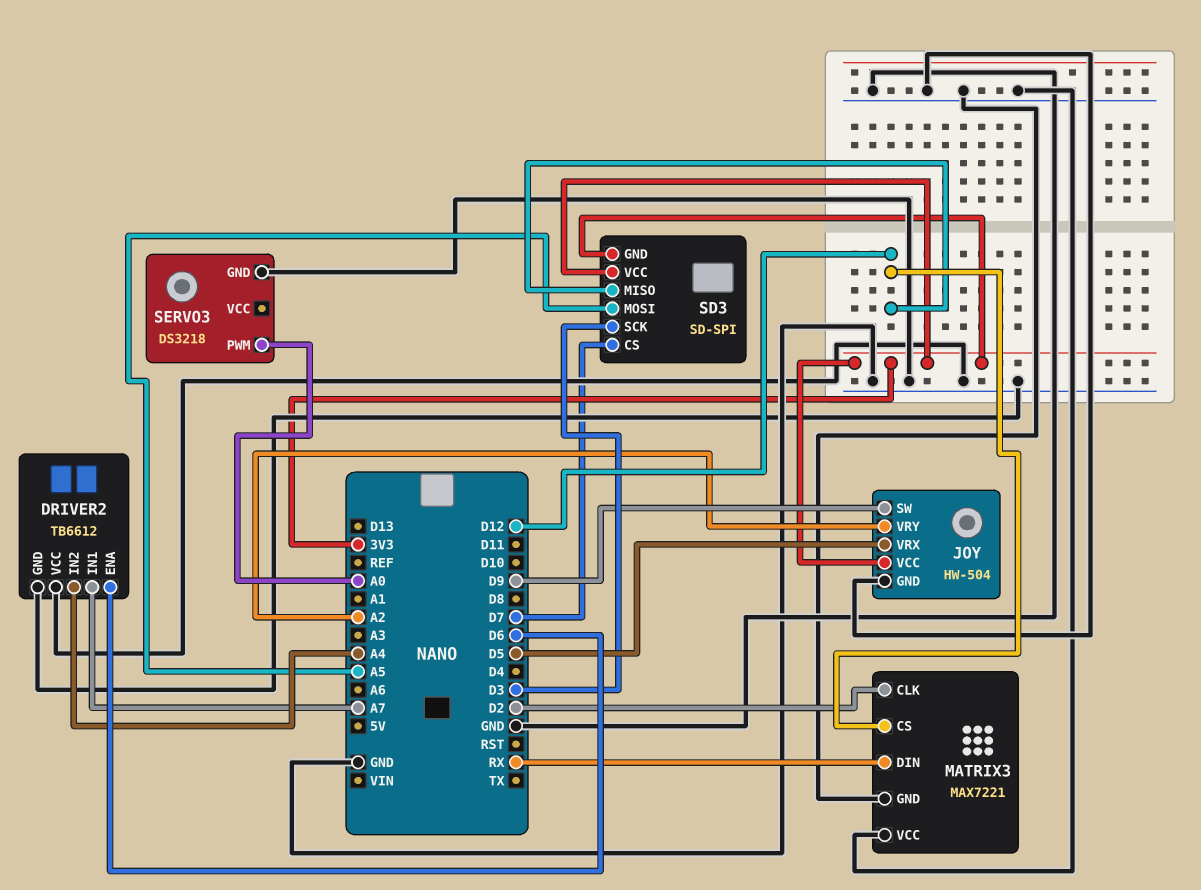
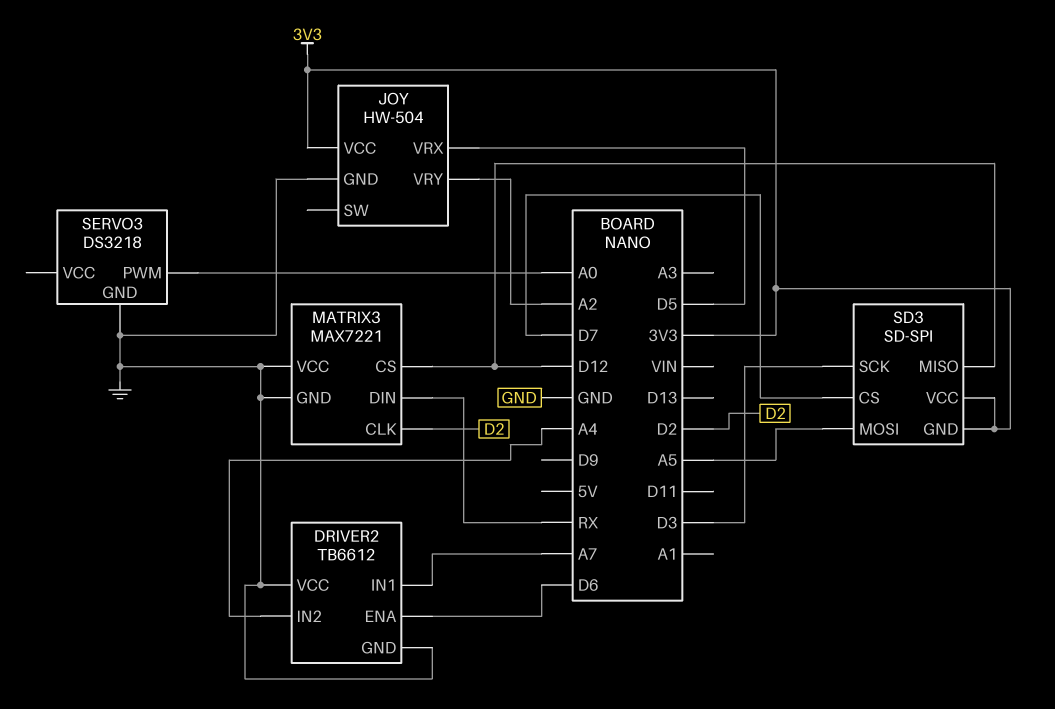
JOY pin SW: D9 -> none

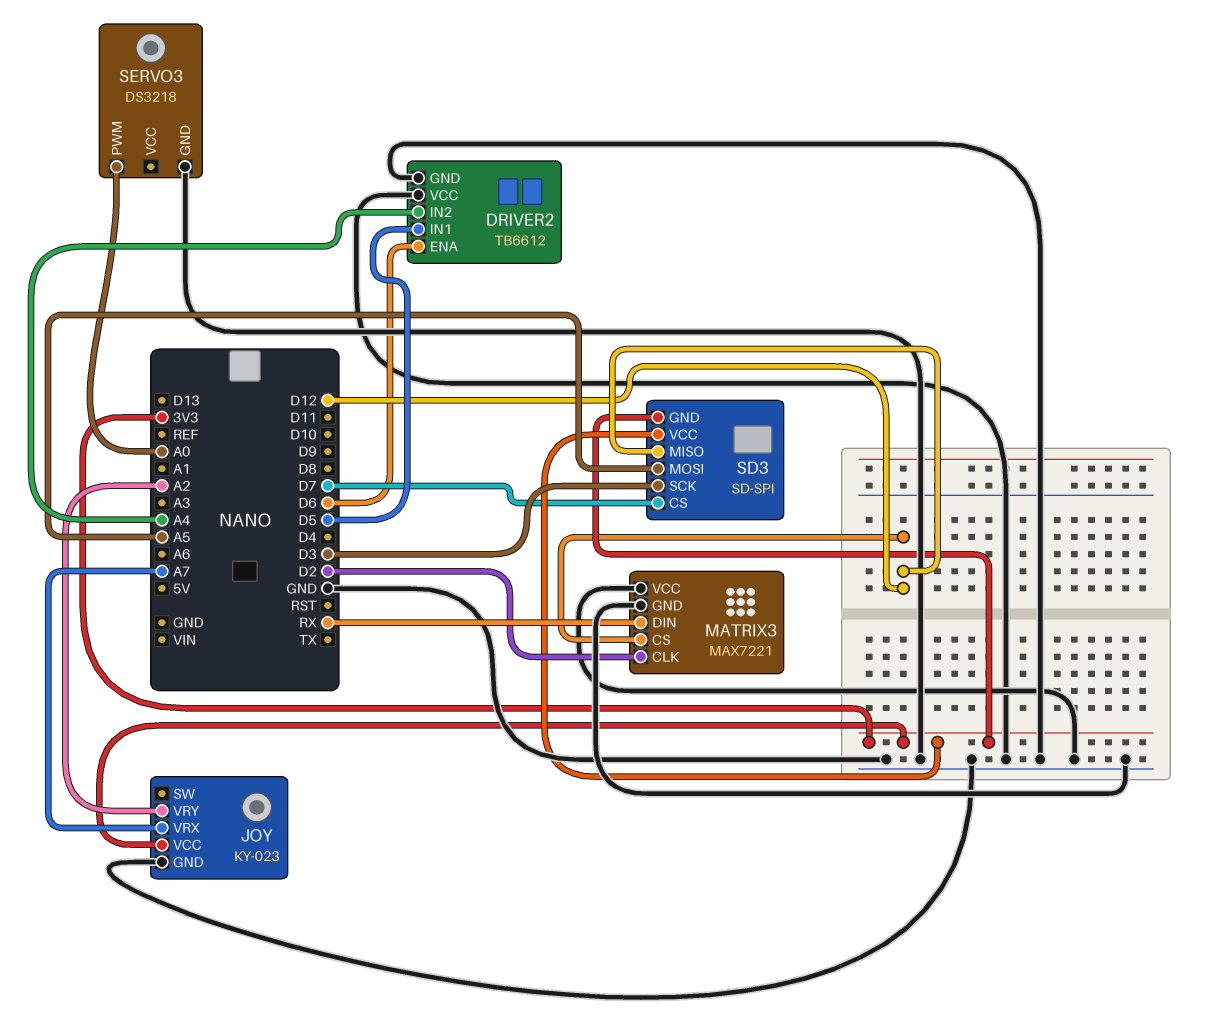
DRIVER2 pin IN1: A7 -> D5
JOY: HW-504 -> KY-023
JOY pin VRX: D5 -> A7

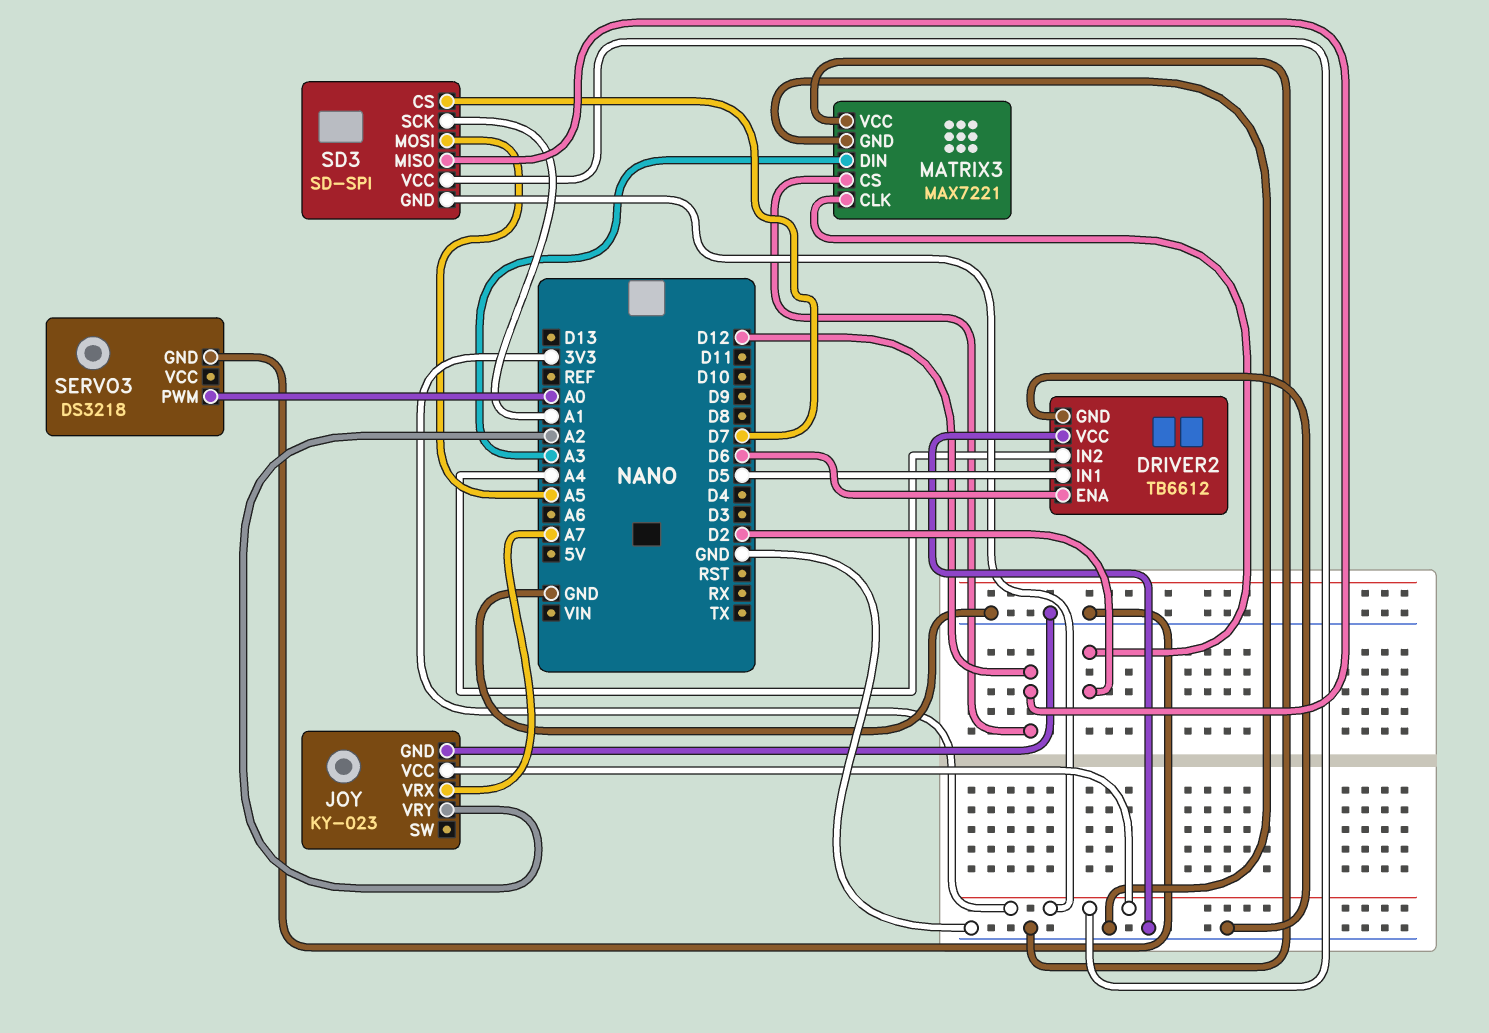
MATRIX3 pin DIN: RX -> A3
SD3 pin SCK: D3 -> A1

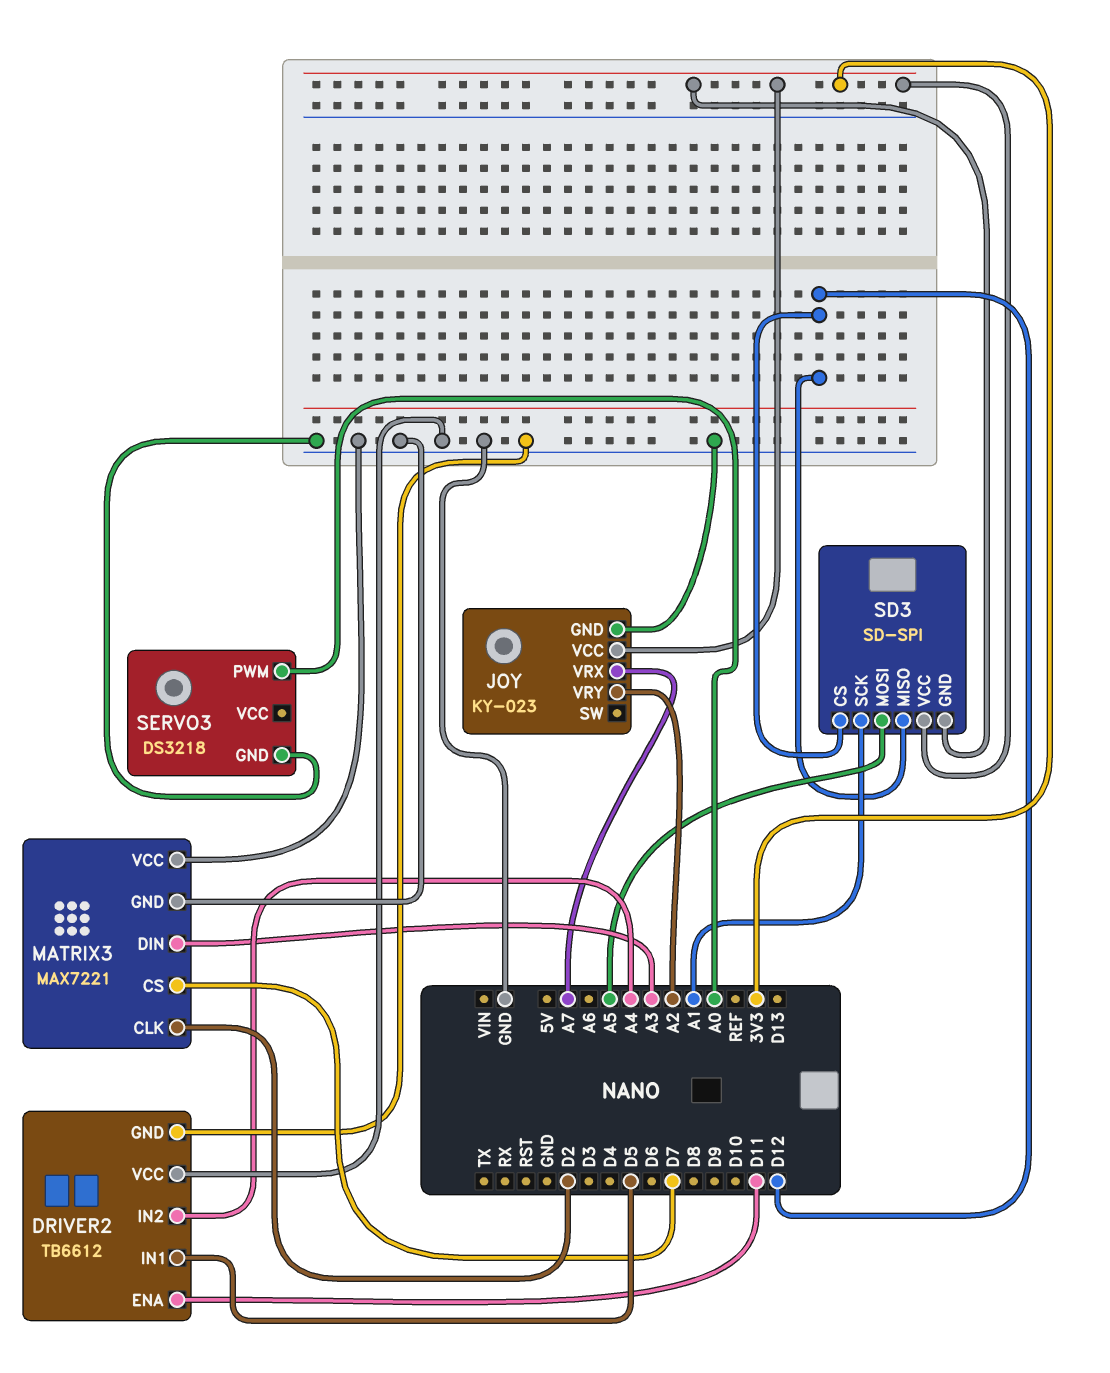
DRIVER2 pin ENA: D6 -> D11
MATRIX3 pin CS: D12 -> D7
SD3 pin CS: D7 -> D12

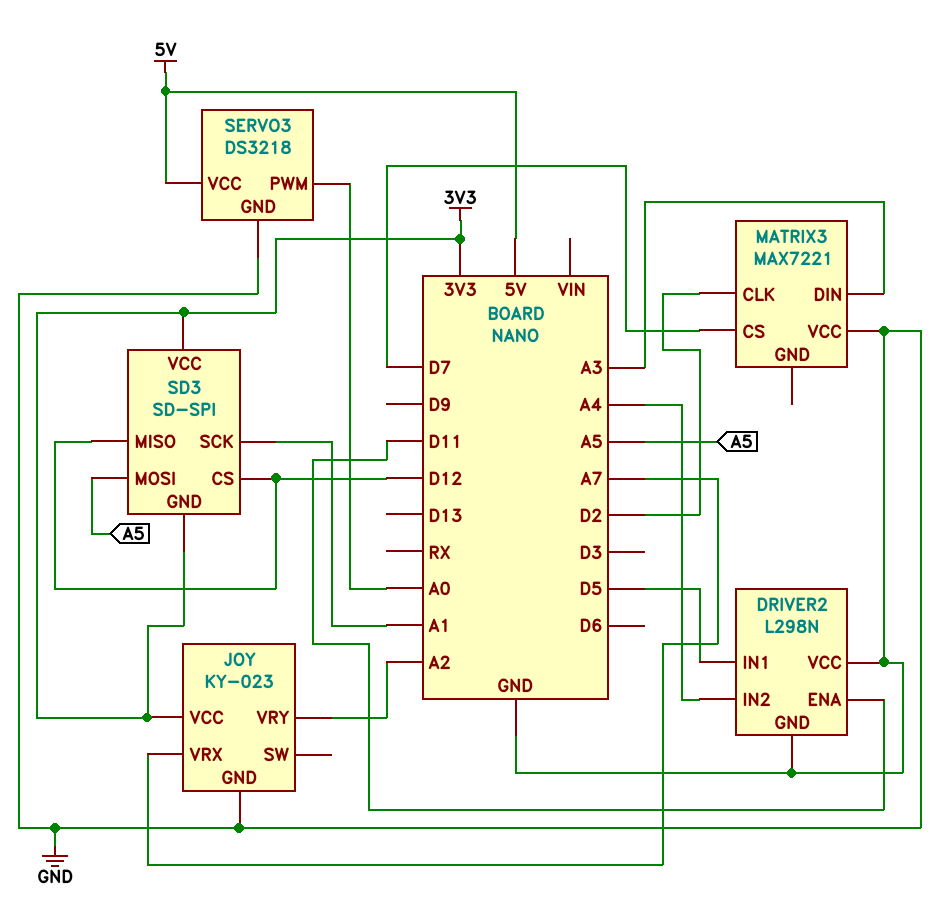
DRIVER2: TB6612 -> L298N
MATRIX3 pin GND: GND -> none
SERVO3 pin VCC: none -> 5V

